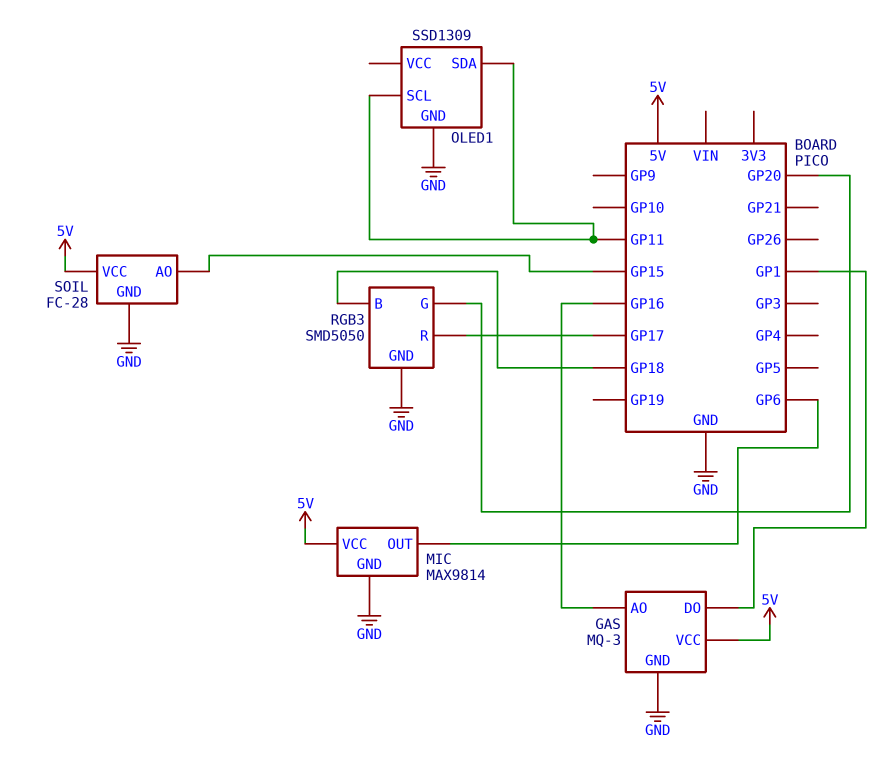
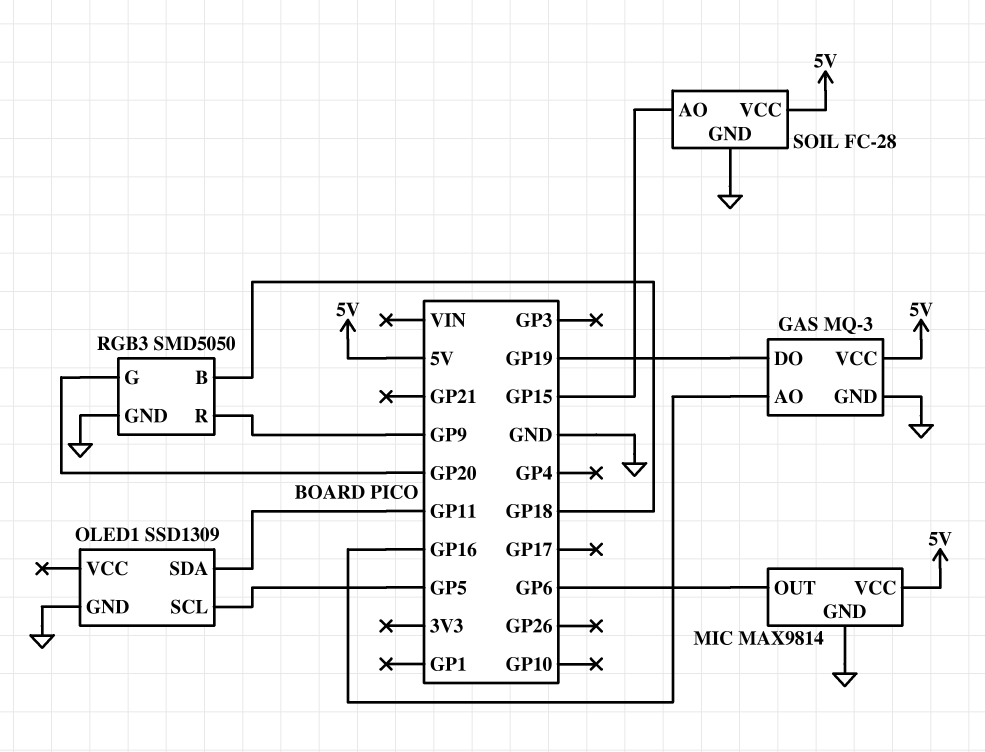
GAS pin DO: GP1 -> GP19
OLED1 pin SCL: GP11 -> GP5
RGB3 pin R: GP17 -> GP9

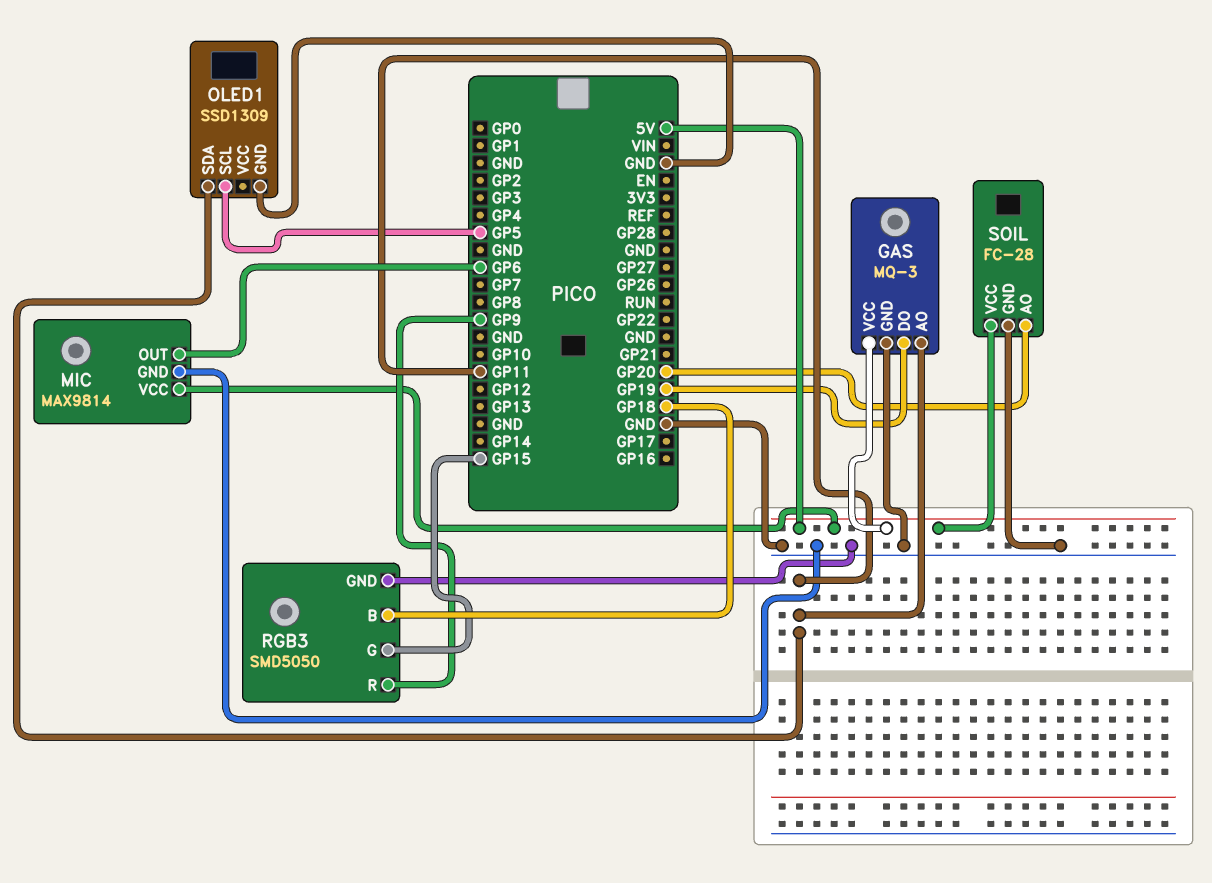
GAS pin AO: GP16 -> GP11
RGB3 pin G: GP20 -> GP15
SOIL pin AO: GP15 -> GP20

